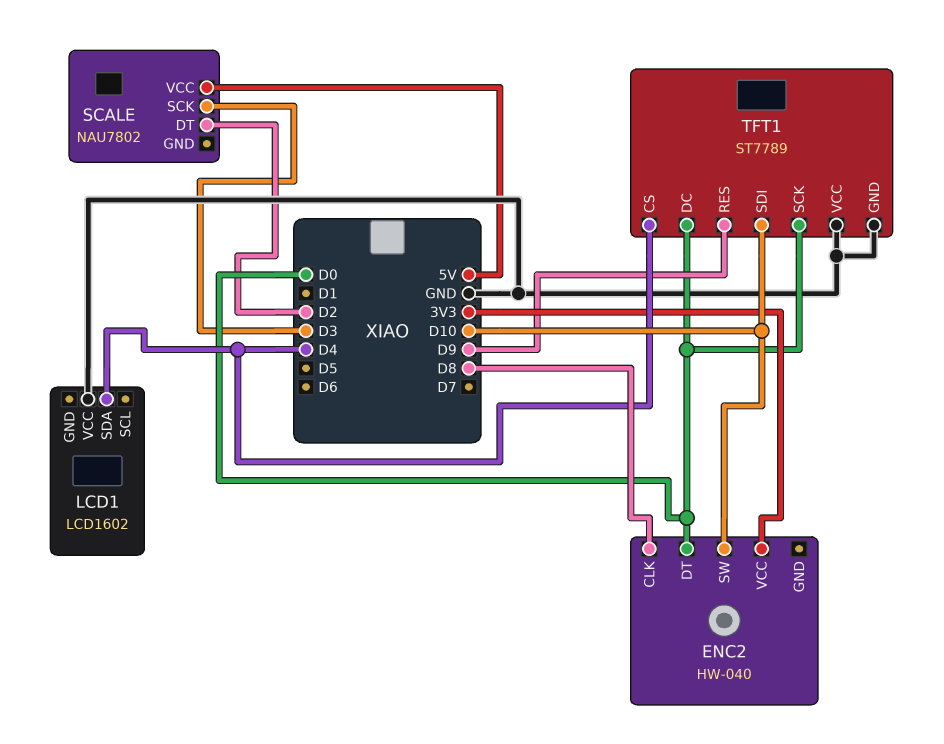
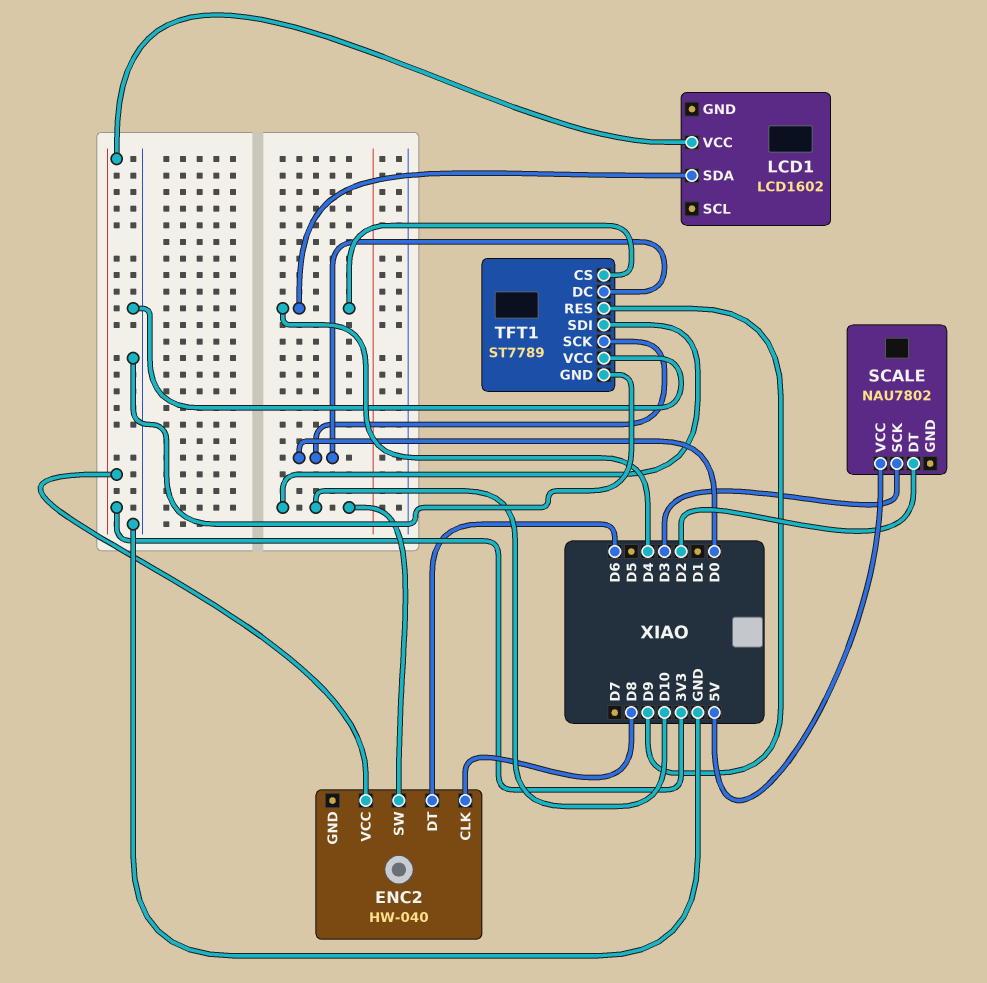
ENC2 pin DT: D0 -> D6
LCD1 pin VCC: GND -> 3V3

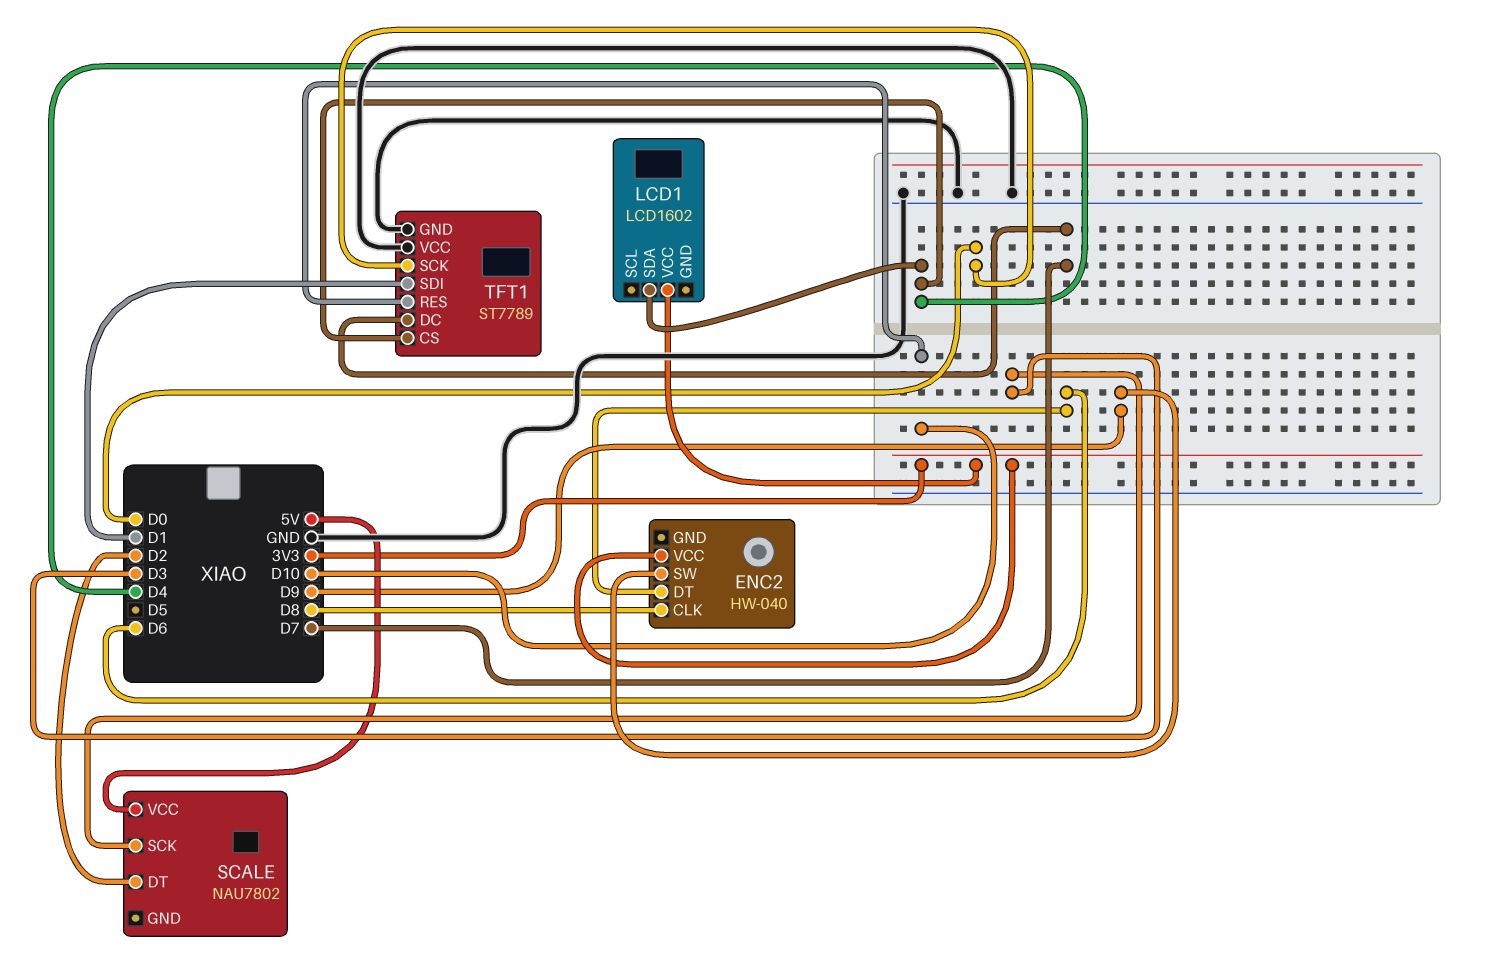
ENC2 pin SW: D10 -> D9
TFT1 pin DC: D0 -> D7
TFT1 pin RES: D9 -> D10
TFT1 pin SDI: D10 -> D1

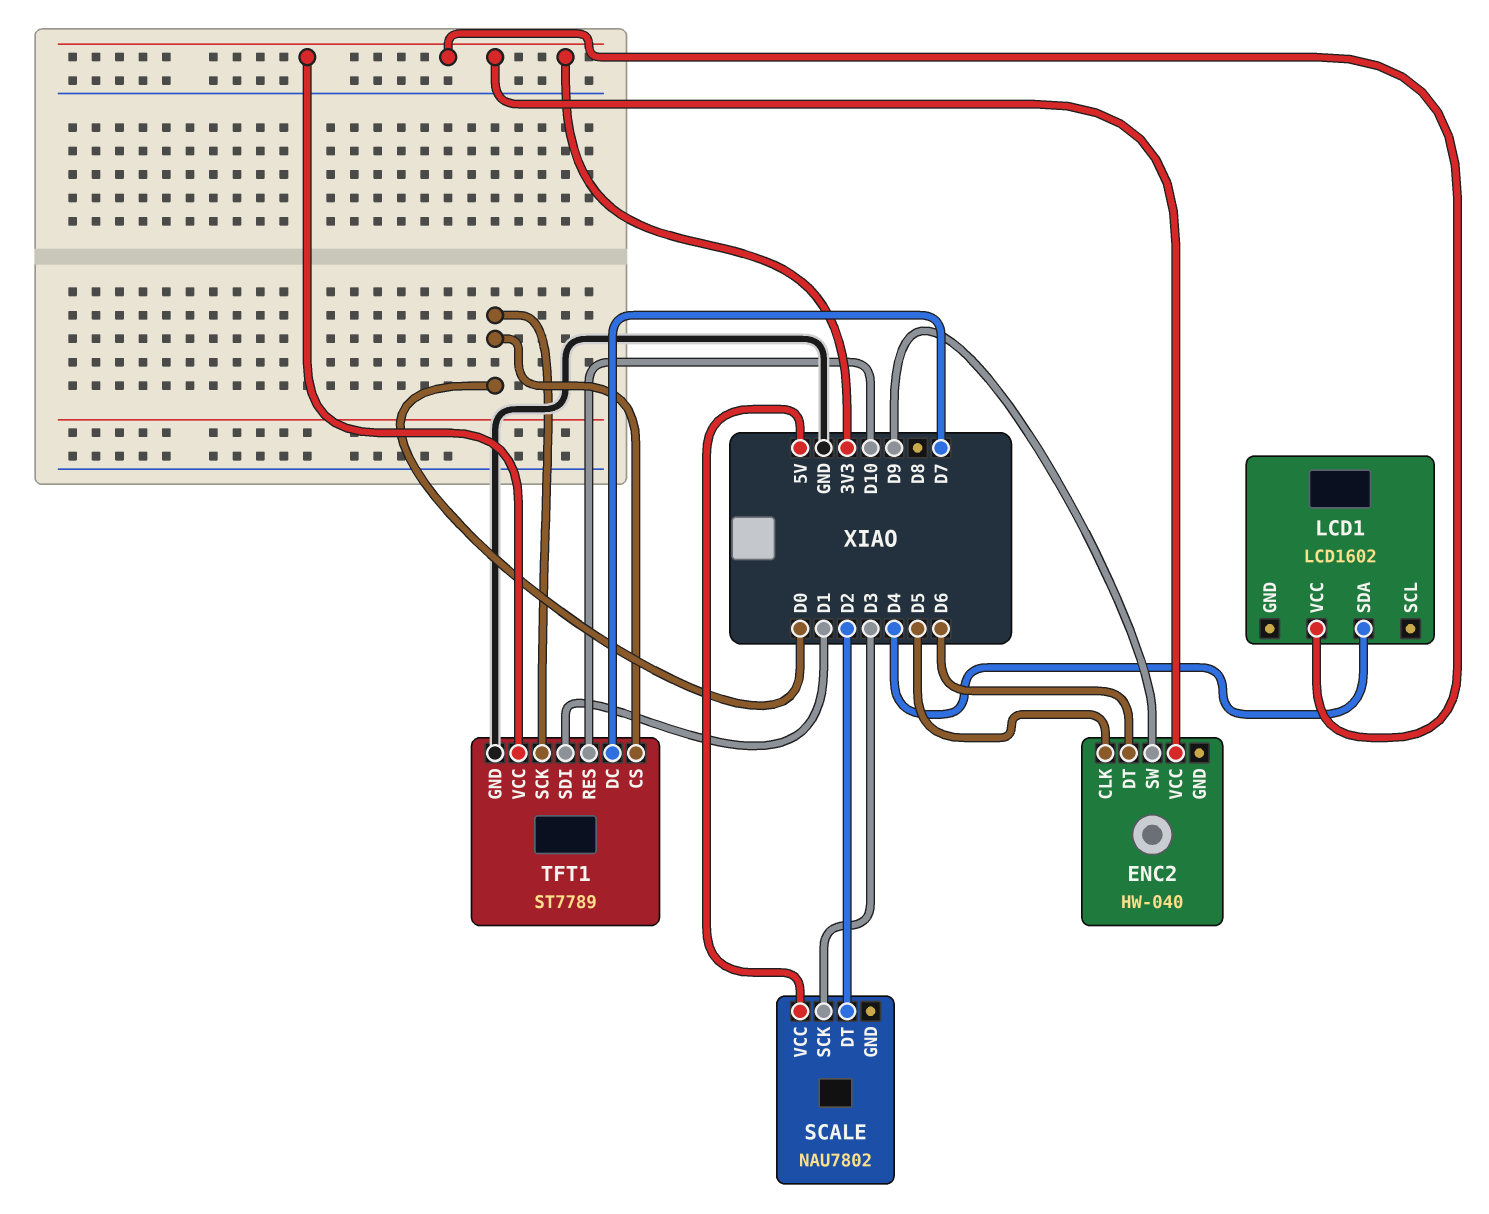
ENC2 pin CLK: D8 -> D5
TFT1 pin CS: D4 -> D0
TFT1 pin VCC: GND -> 3V3

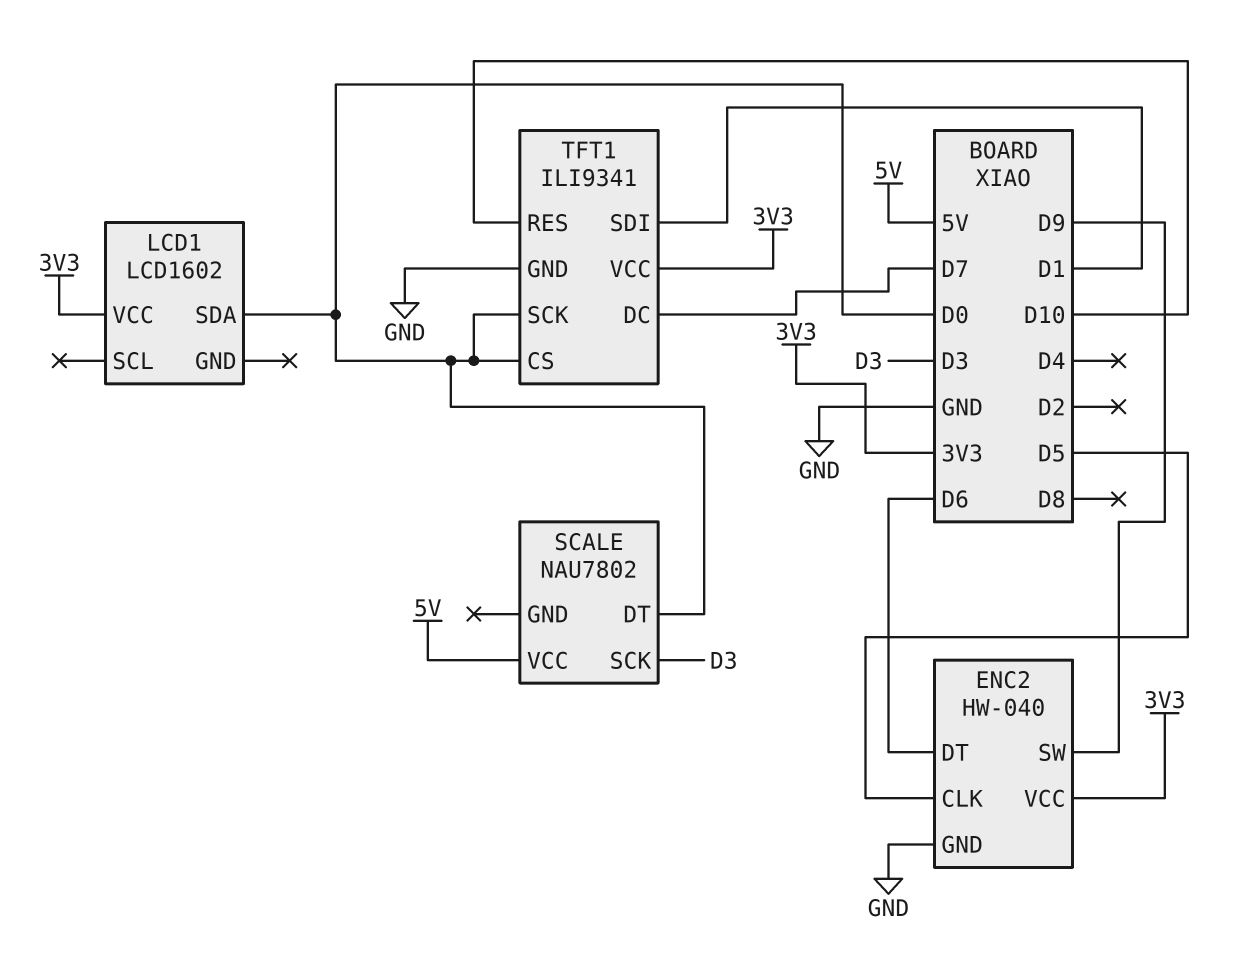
ENC2 pin GND: none -> GND
LCD1 pin SDA: D4 -> D0
SCALE pin DT: D2 -> D0
TFT1: ST7789 -> ILI9341

